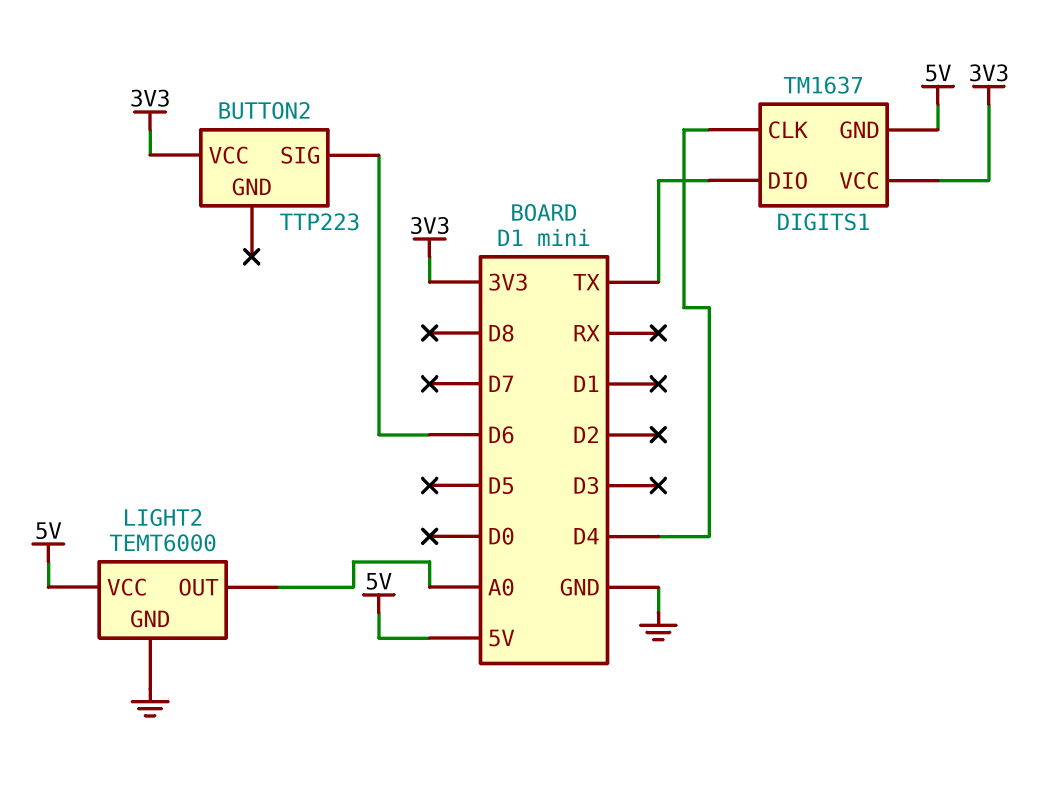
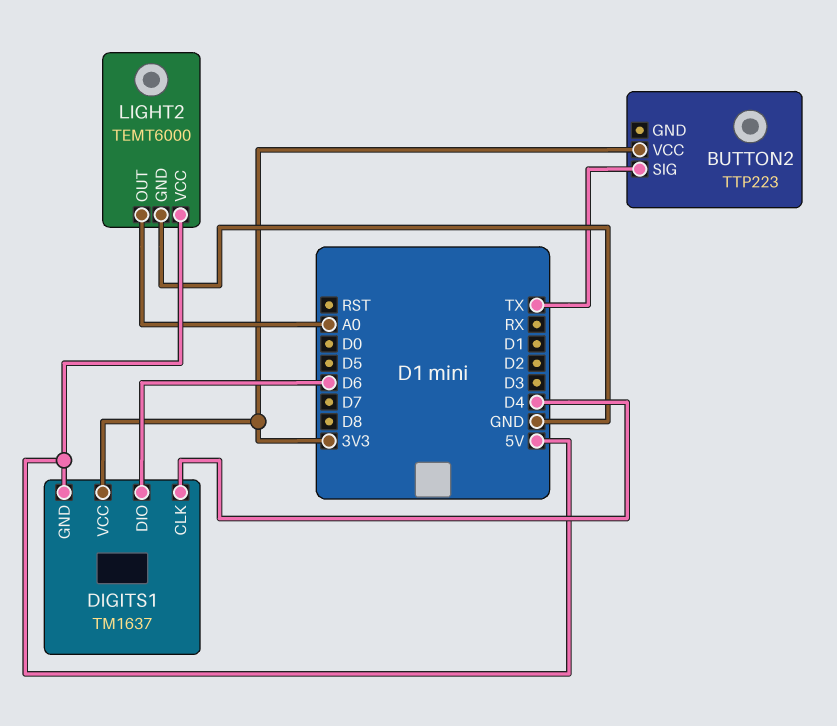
BUTTON2 pin SIG: D6 -> TX
DIGITS1 pin DIO: TX -> D6

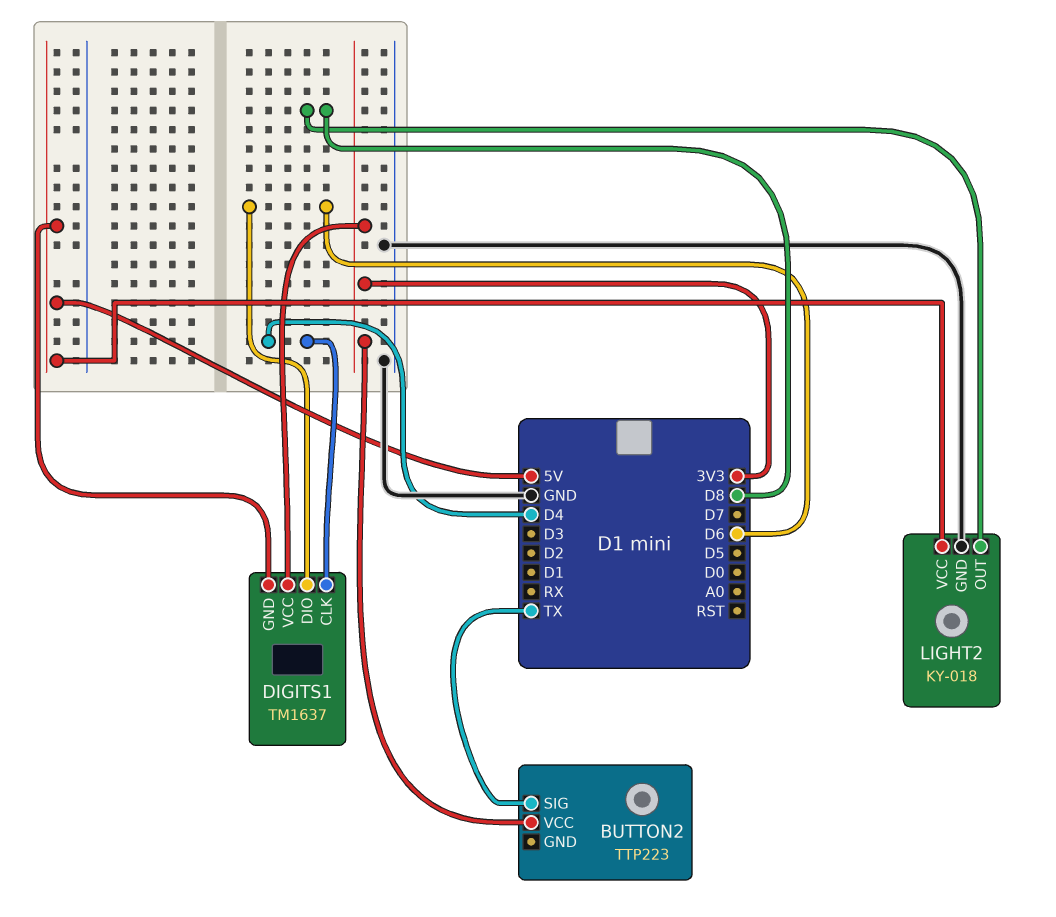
LIGHT2: TEMT6000 -> KY-018
LIGHT2 pin OUT: A0 -> D8

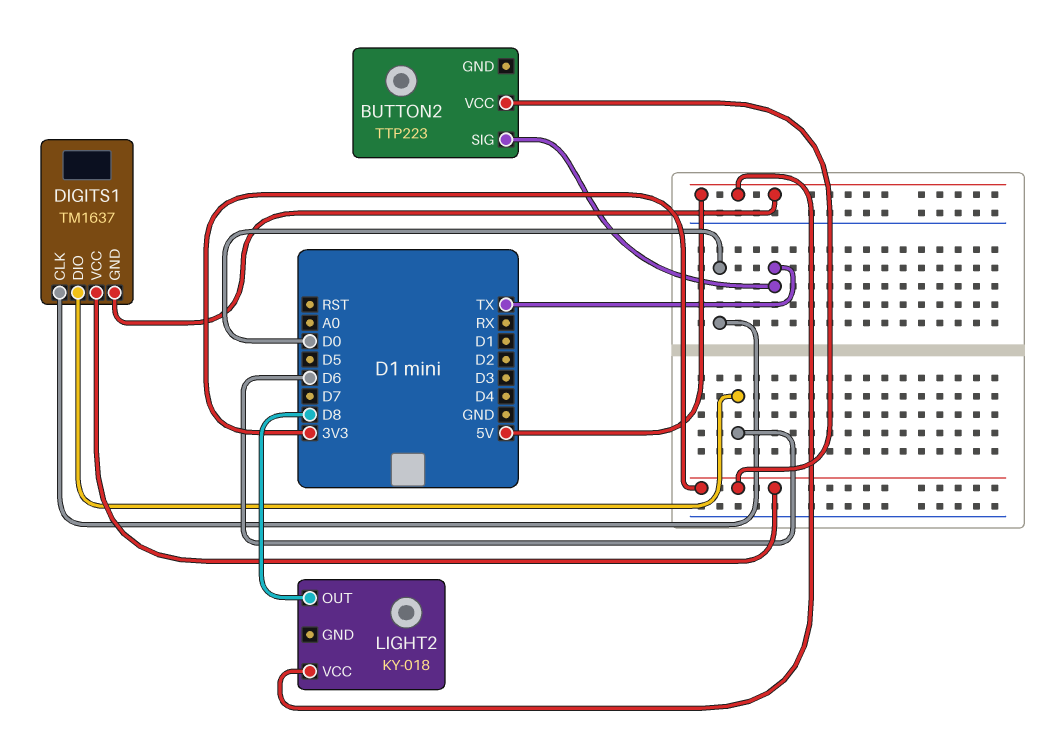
DIGITS1 pin CLK: D4 -> D0
LIGHT2 pin GND: GND -> none

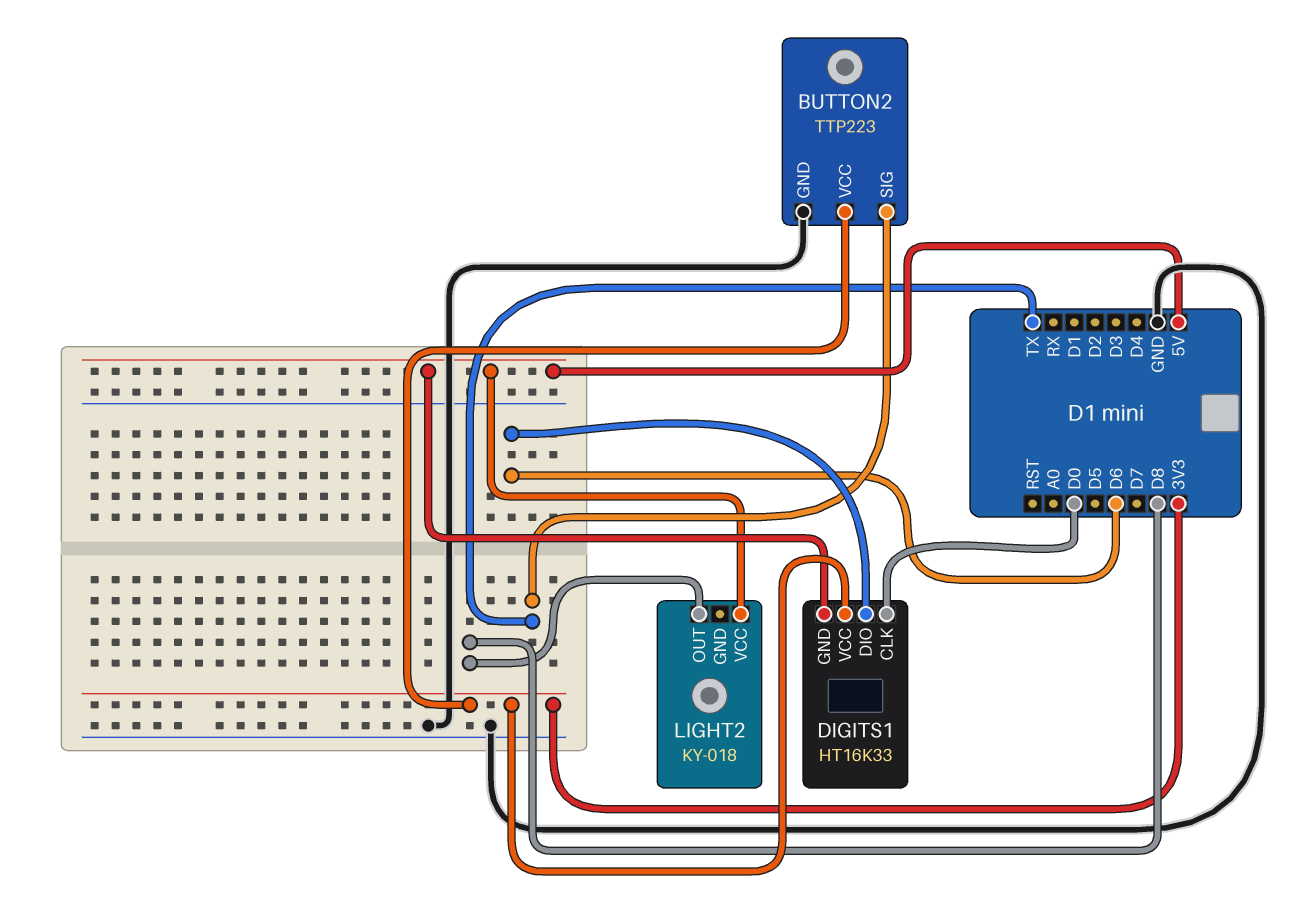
BUTTON2 pin GND: none -> GND
DIGITS1: TM1637 -> HT16K33

